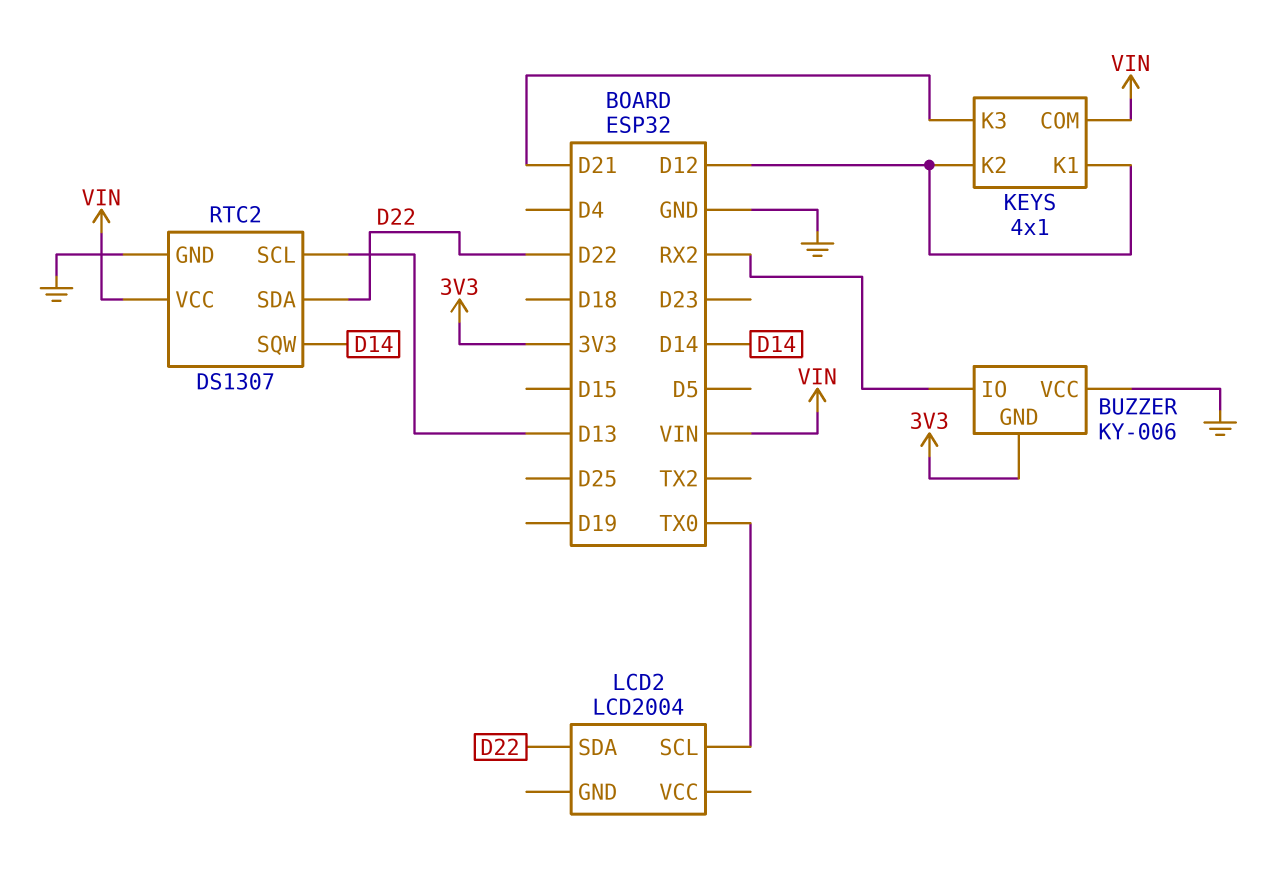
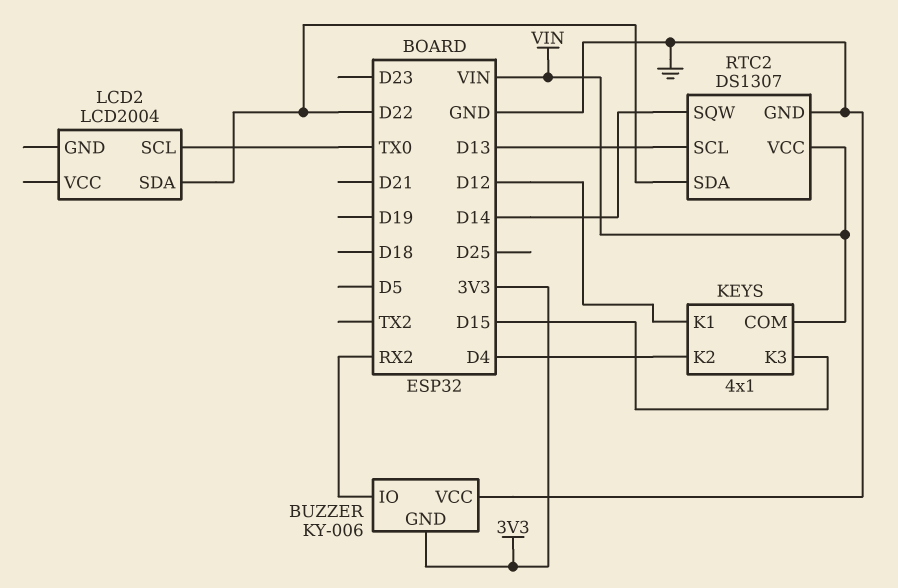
KEYS pin K2: D12 -> D4
KEYS pin K3: D21 -> D15

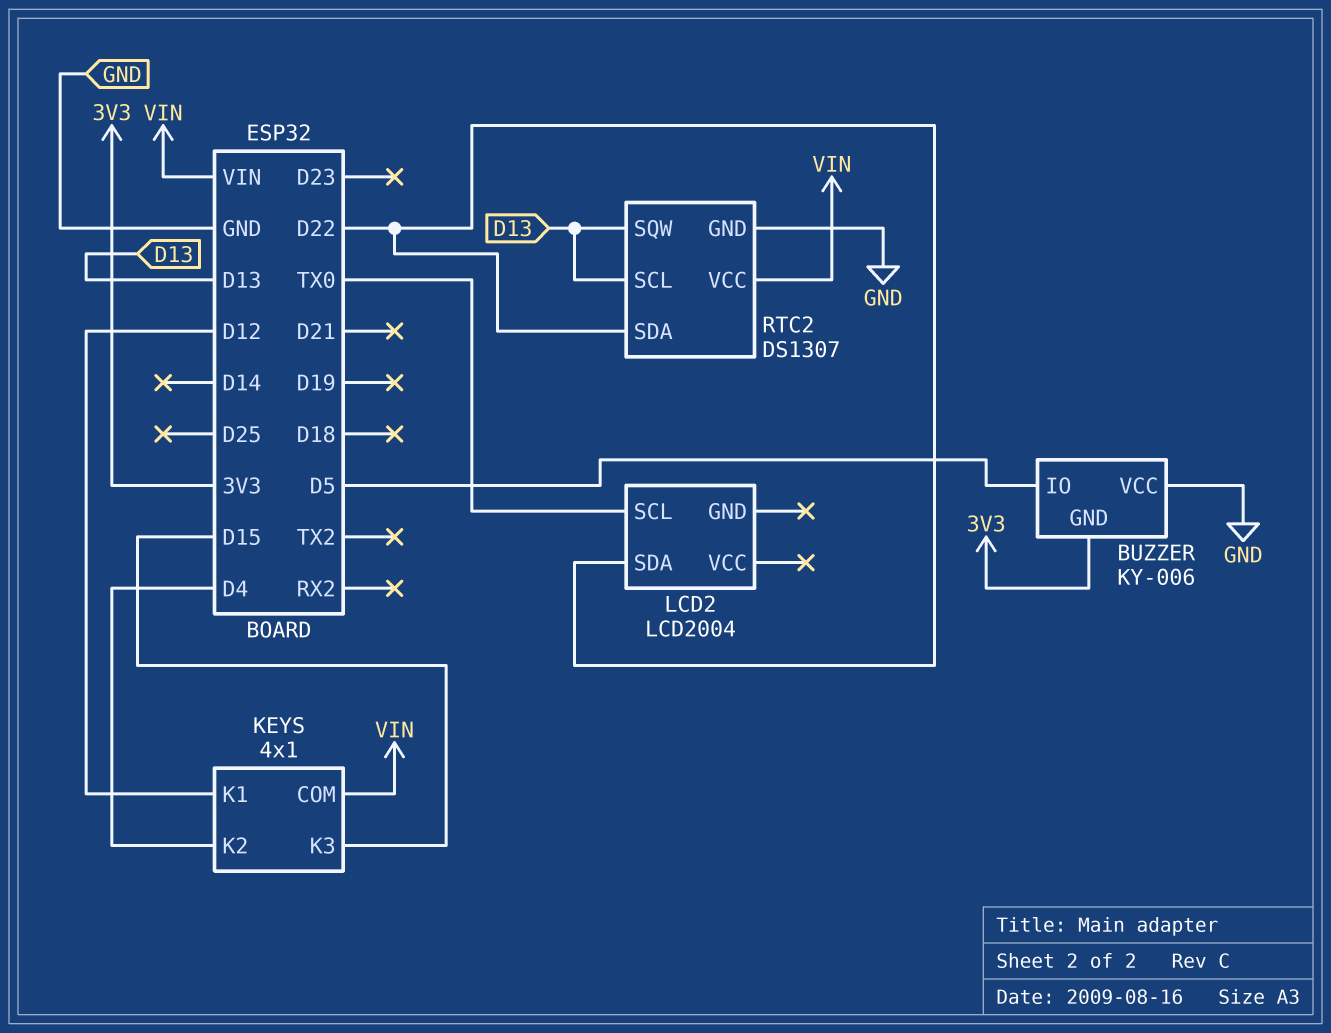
BUZZER pin IO: RX2 -> D5
RTC2 pin SQW: D14 -> D13

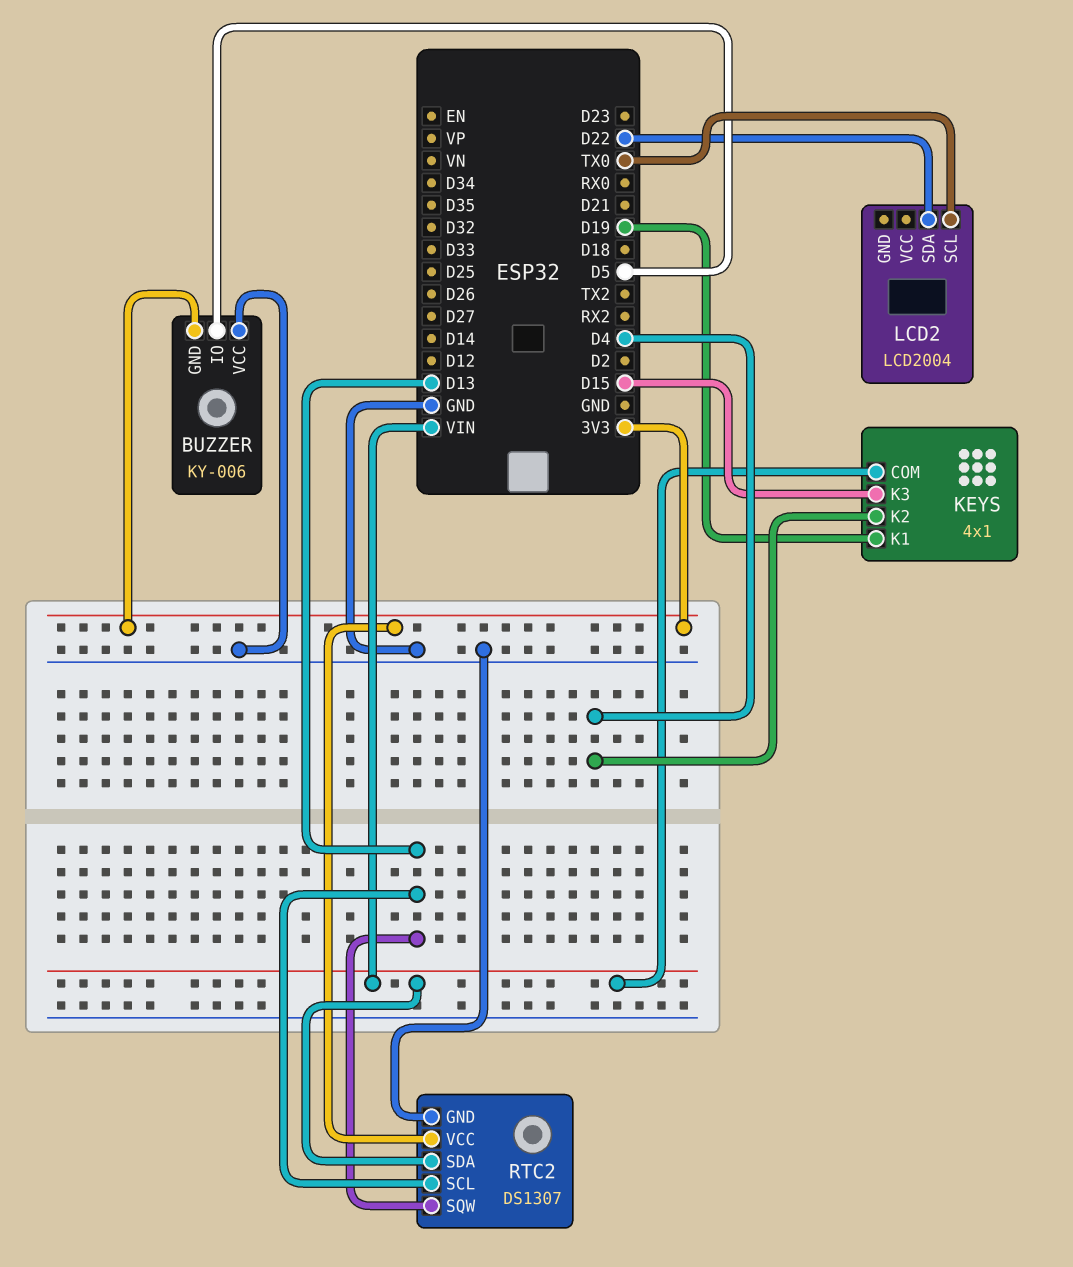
KEYS pin K1: D12 -> D19
RTC2 pin SDA: D22 -> VIN
RTC2 pin VCC: VIN -> 3V3

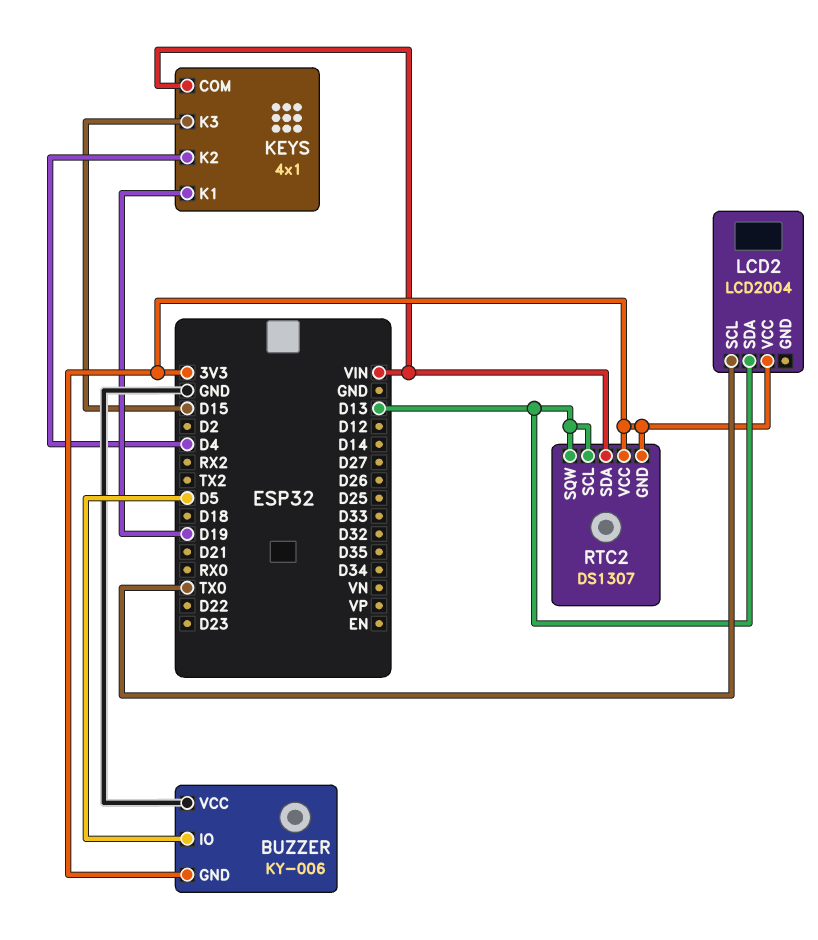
LCD2 pin SDA: D22 -> D13
LCD2 pin VCC: none -> 3V3
RTC2 pin GND: GND -> 3V3

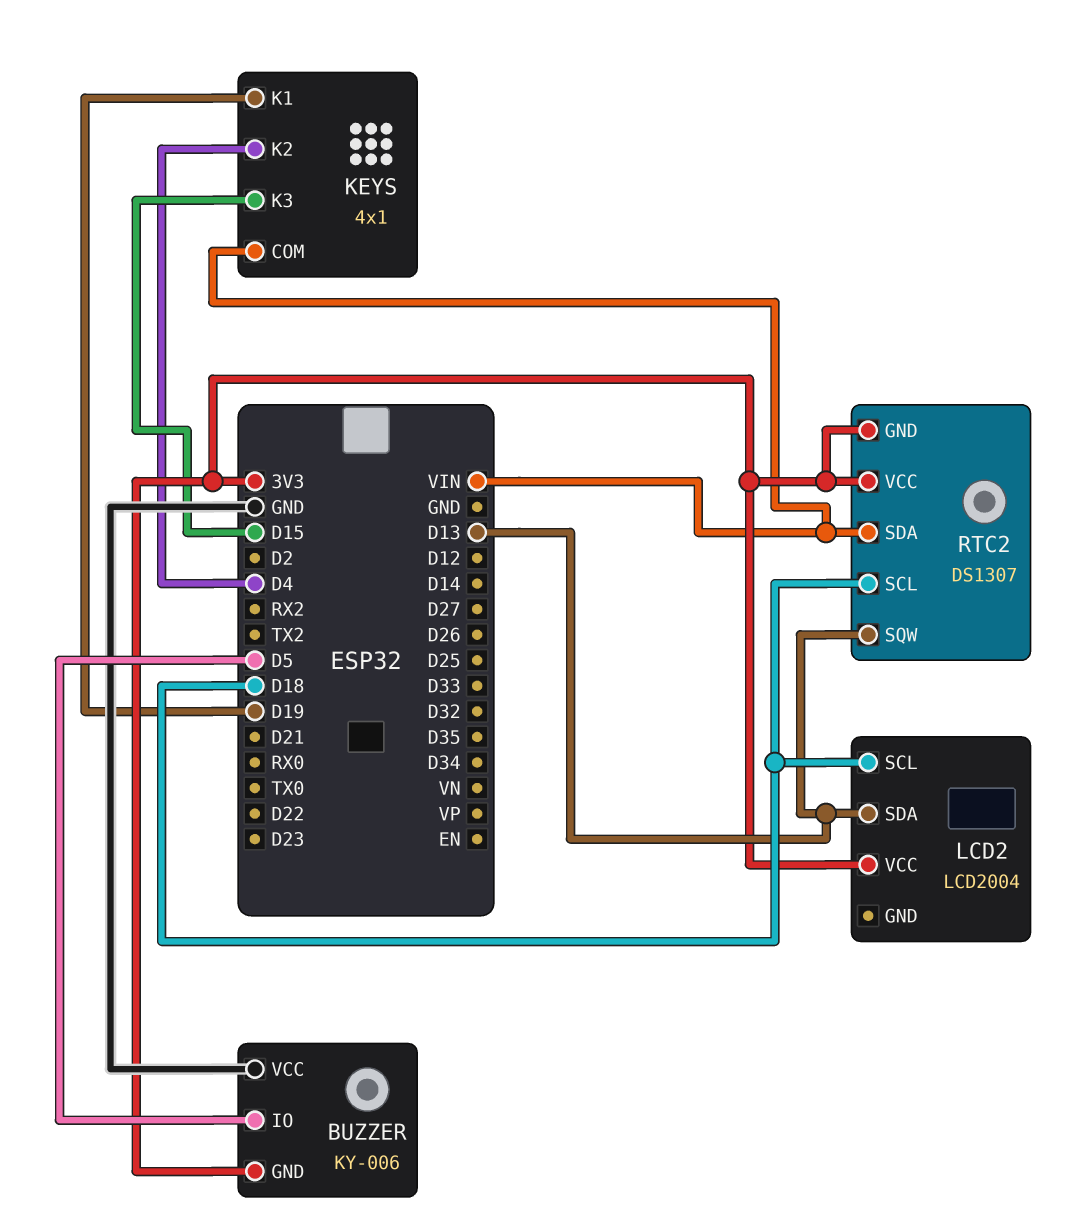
LCD2 pin SCL: TX0 -> D18
RTC2 pin SCL: D13 -> D18

